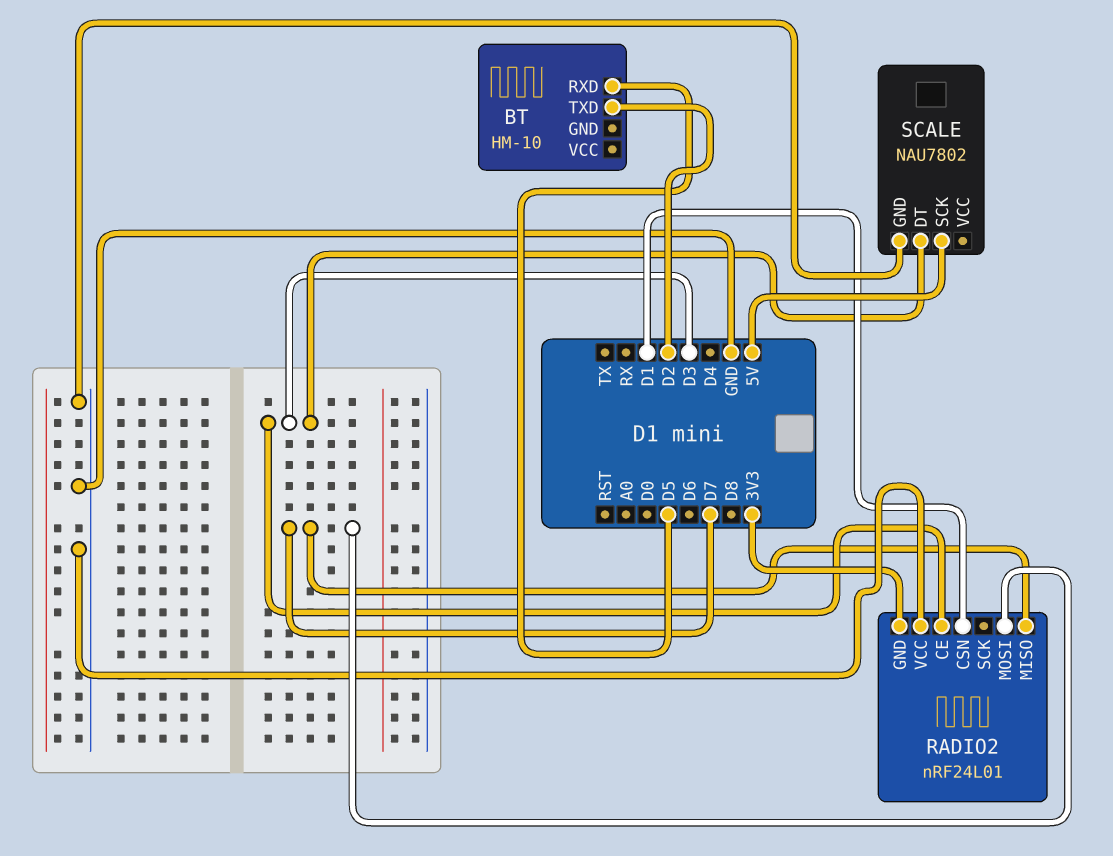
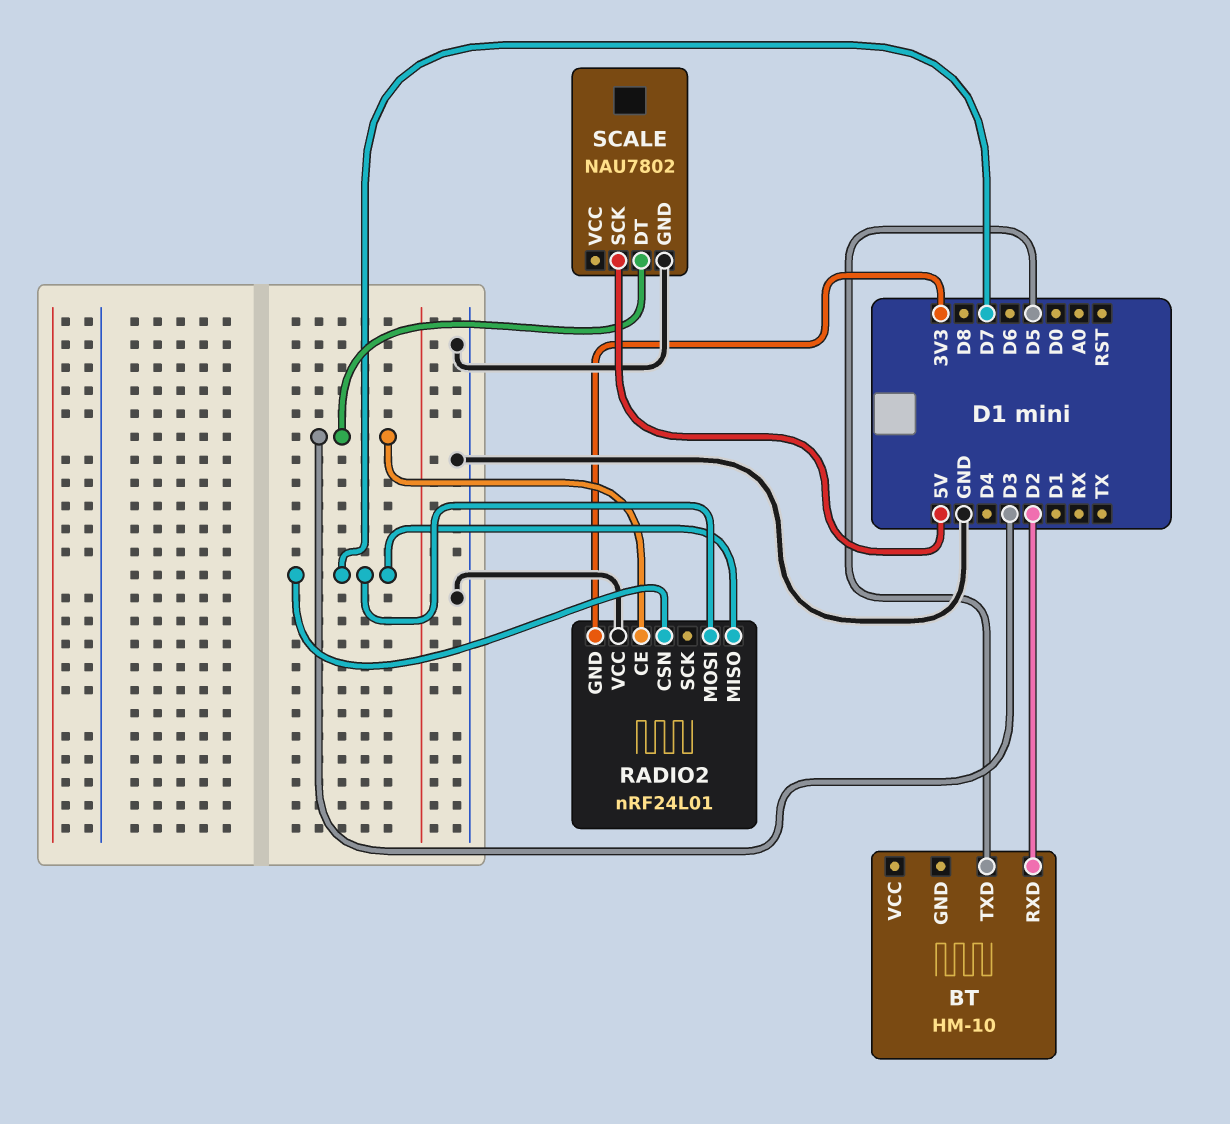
BT pin RXD: D5 -> D2
BT pin TXD: D2 -> D5
RADIO2 pin CSN: D1 -> D7

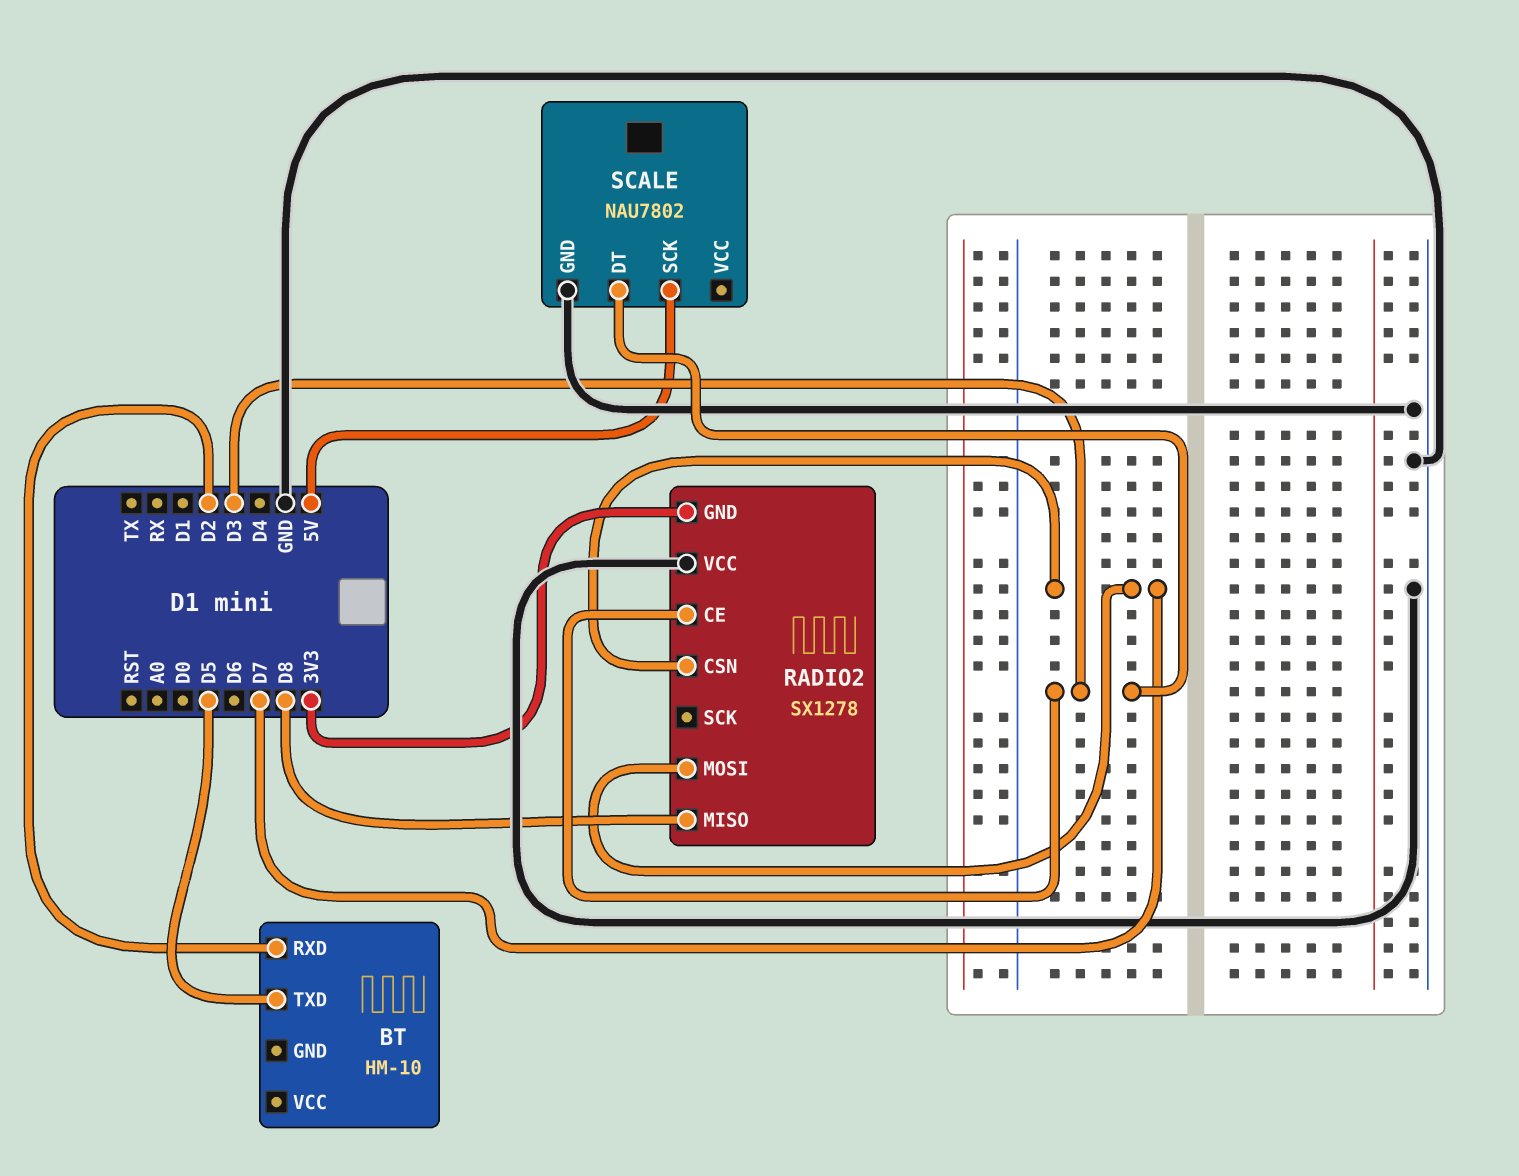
RADIO2: nRF24L01 -> SX1278
RADIO2 pin MISO: D7 -> D8

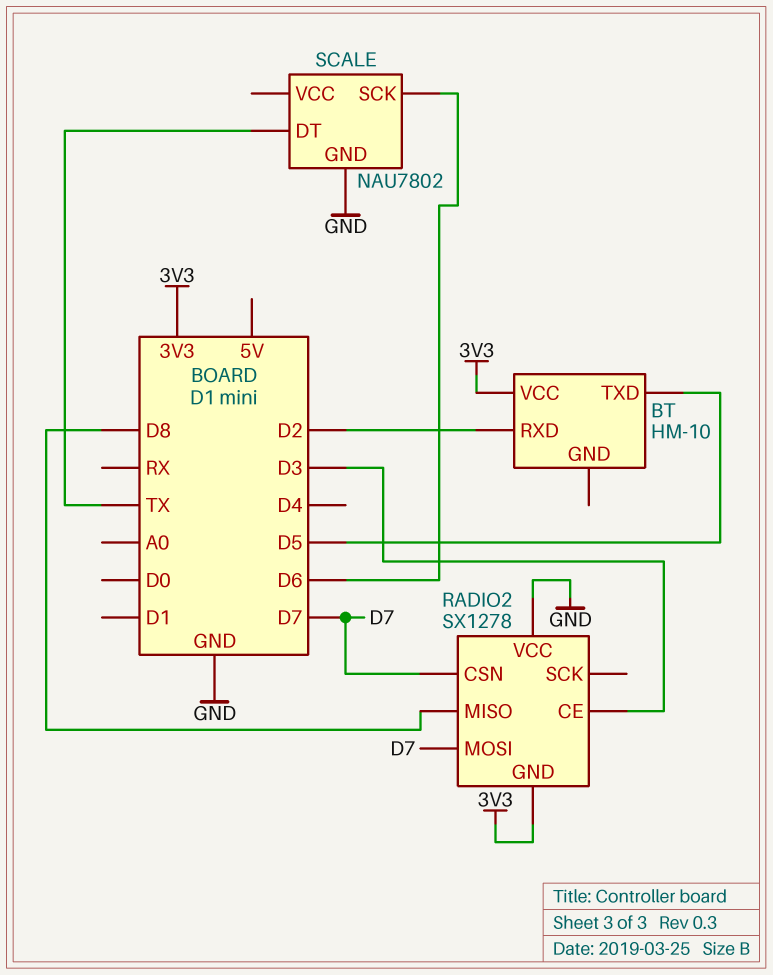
BT pin VCC: none -> 3V3
SCALE pin DT: D3 -> TX
SCALE pin SCK: 5V -> D6

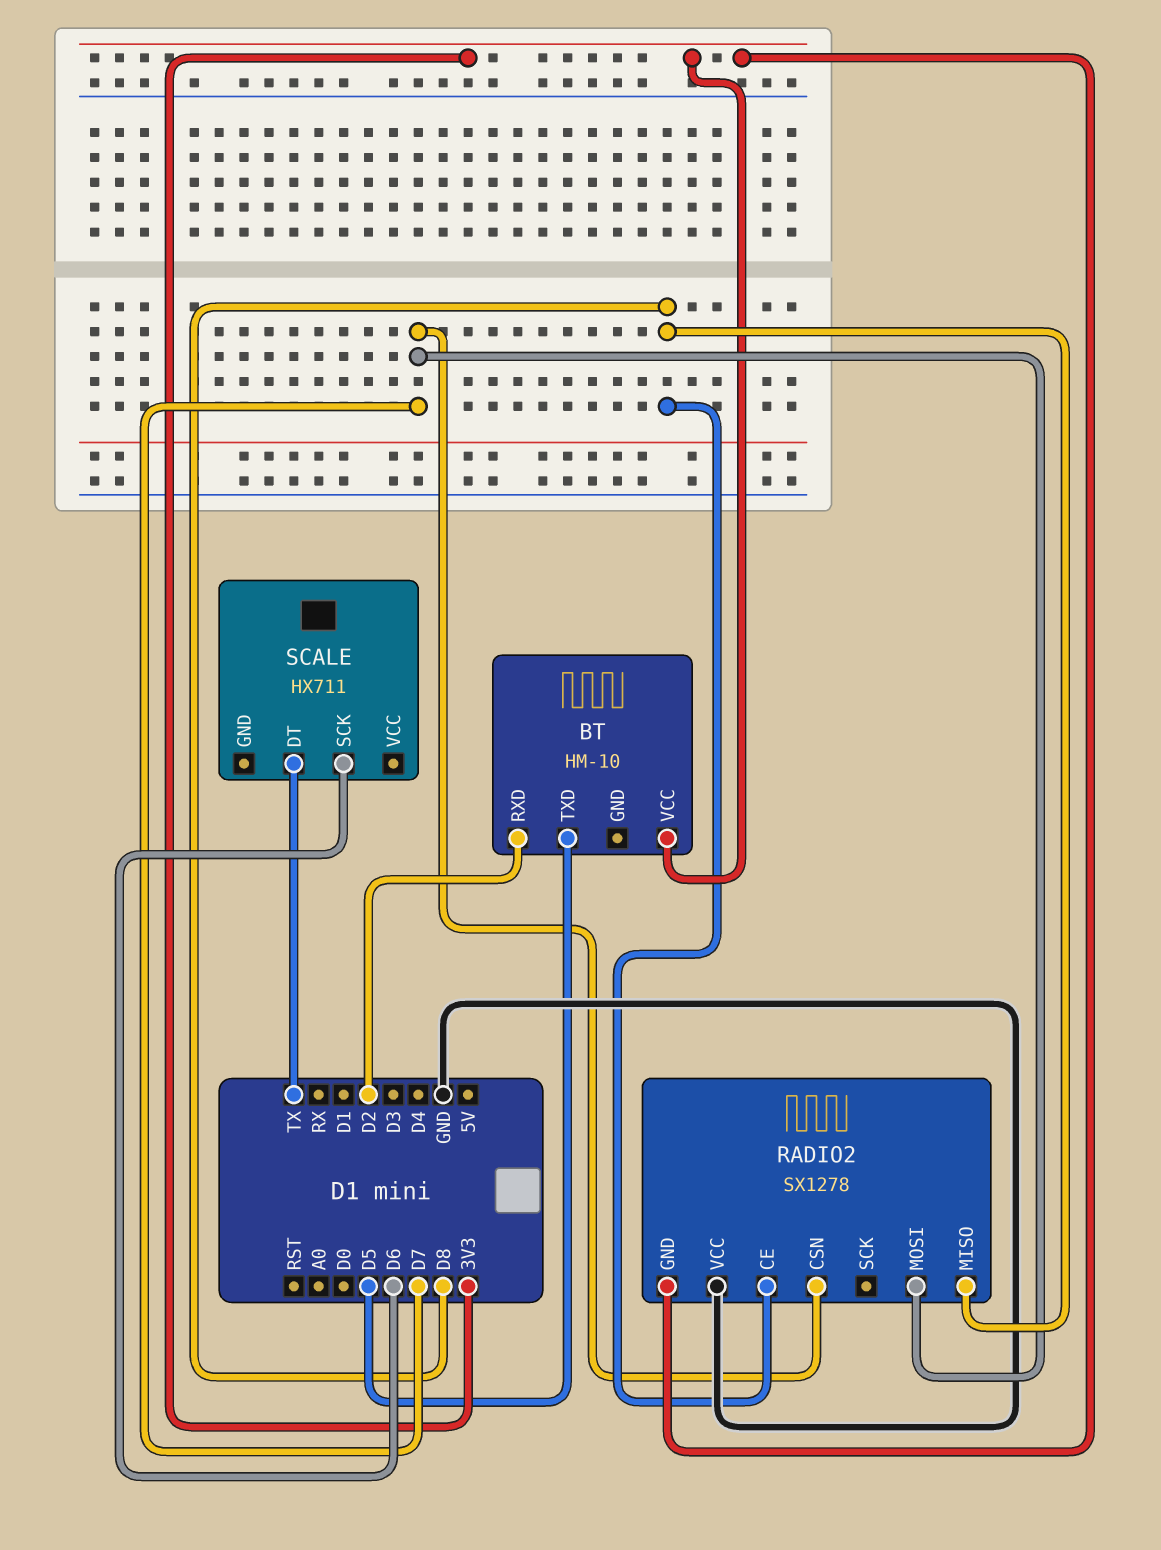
RADIO2 pin CE: D3 -> D8
SCALE: NAU7802 -> HX711
SCALE pin GND: GND -> none

